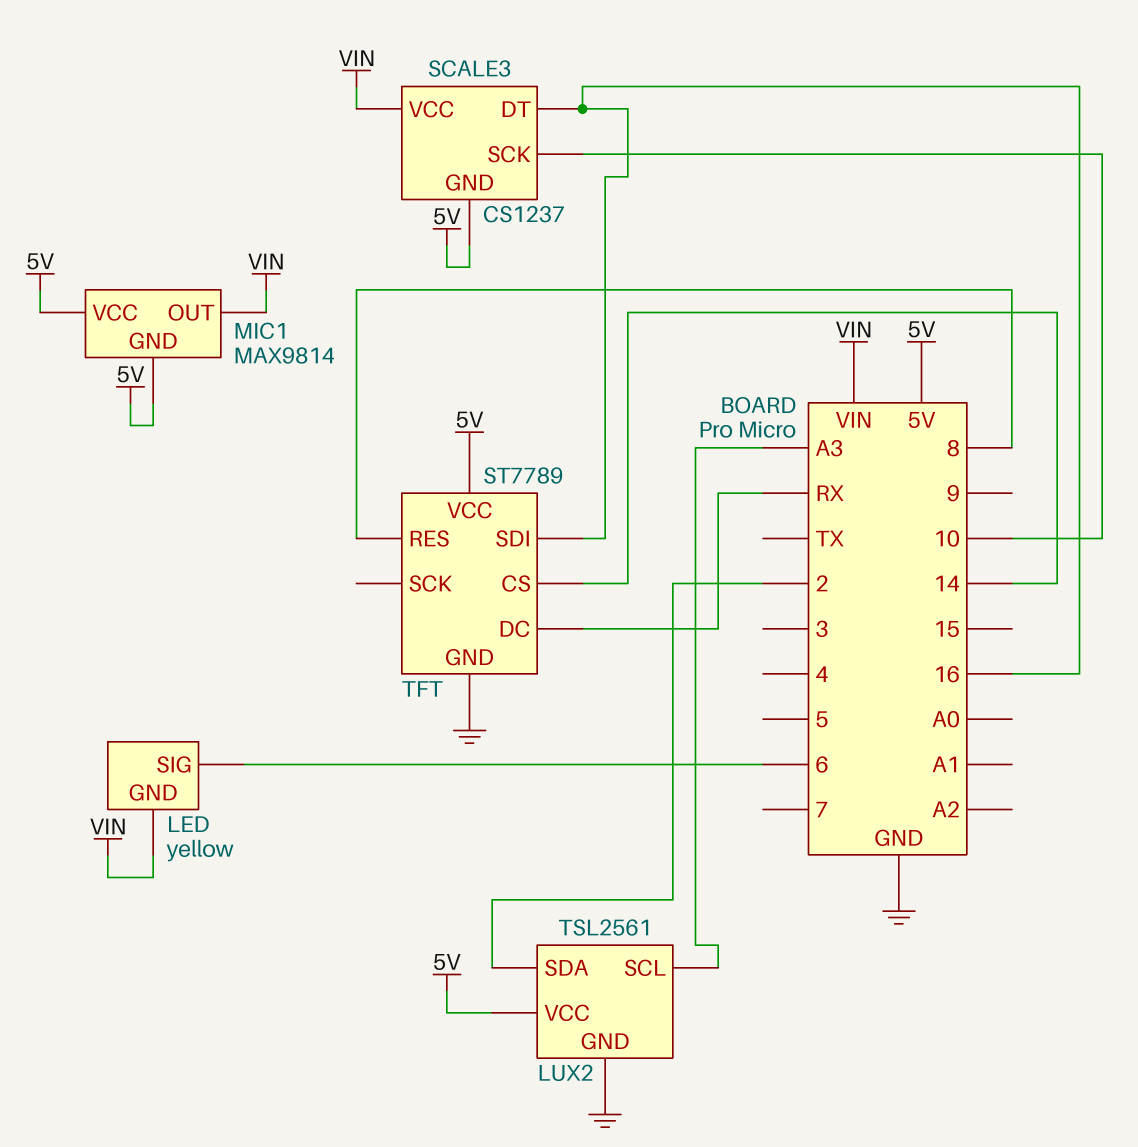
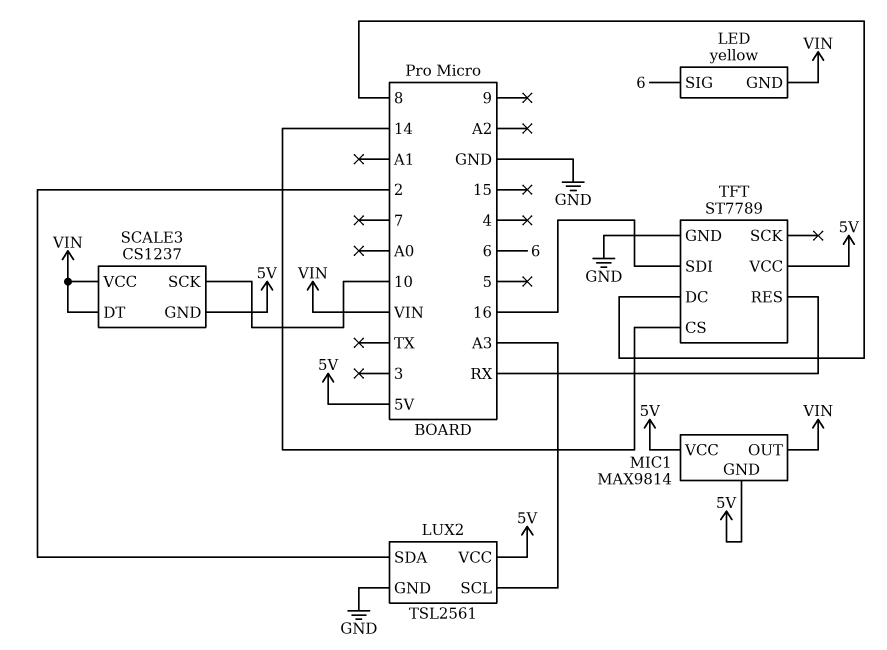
SCALE3 pin DT: 16 -> VIN
TFT pin DC: RX -> 8
TFT pin RES: 8 -> RX

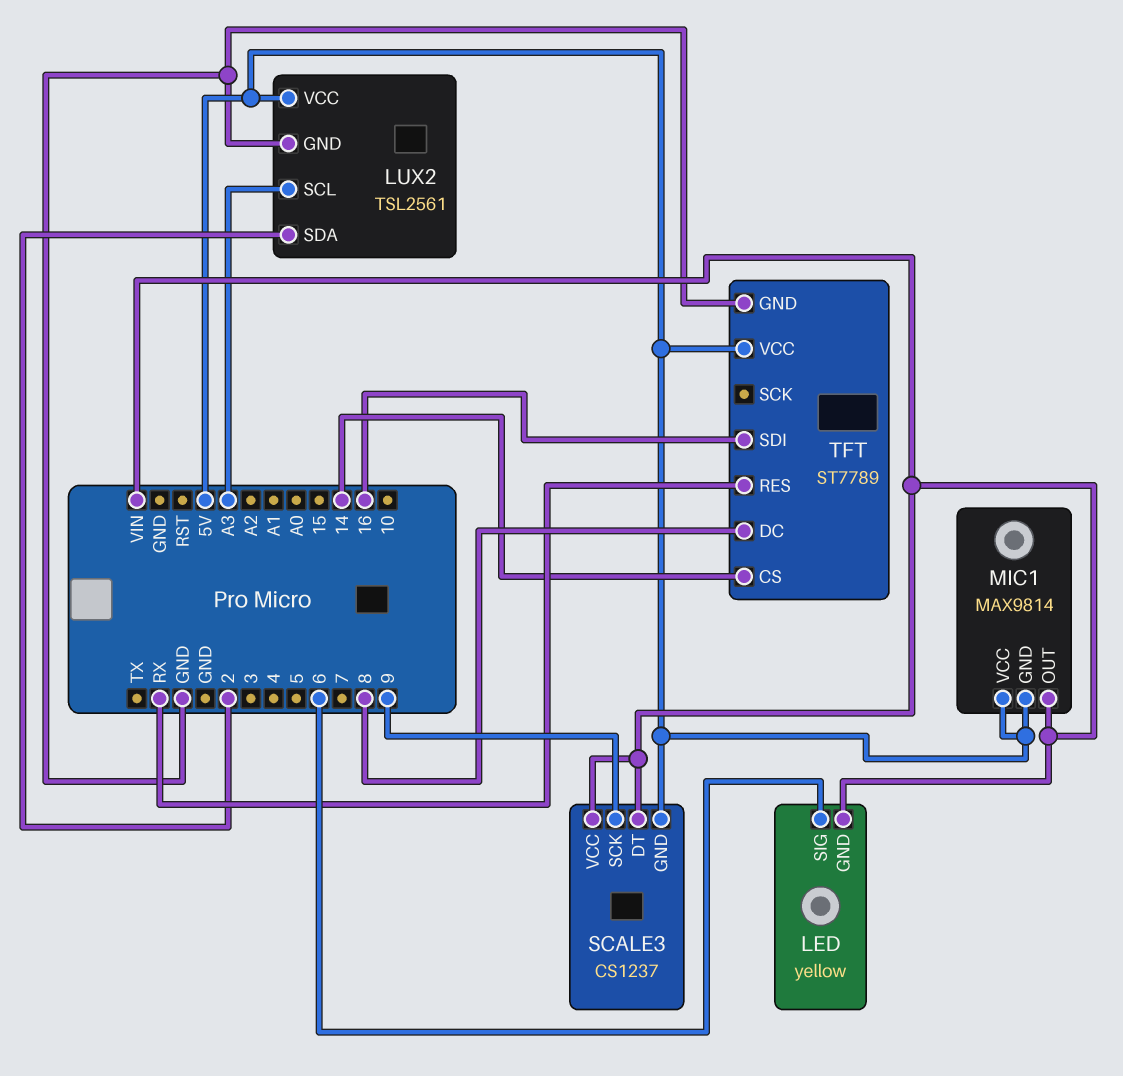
SCALE3 pin SCK: 10 -> 9

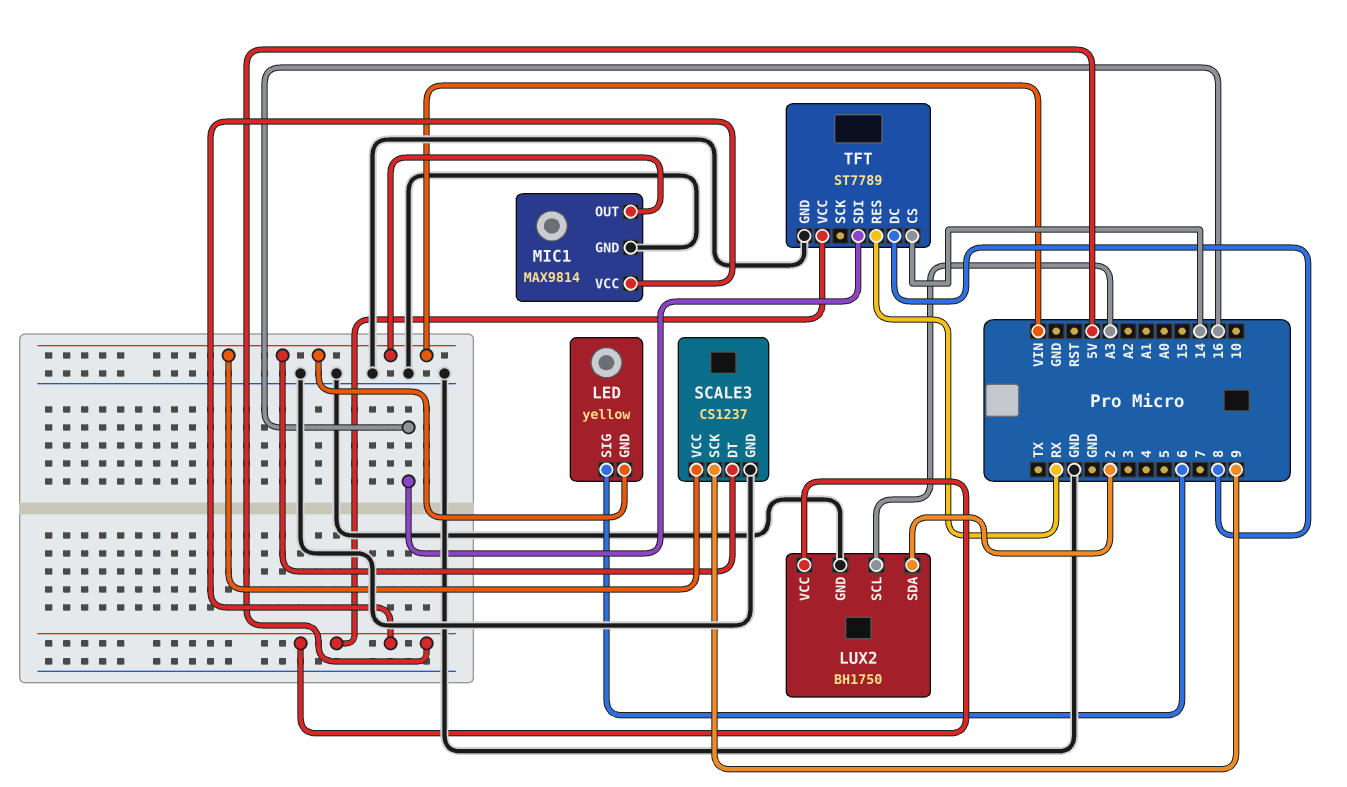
LUX2: TSL2561 -> BH1750
MIC1 pin GND: 5V -> GND
SCALE3 pin GND: 5V -> GND

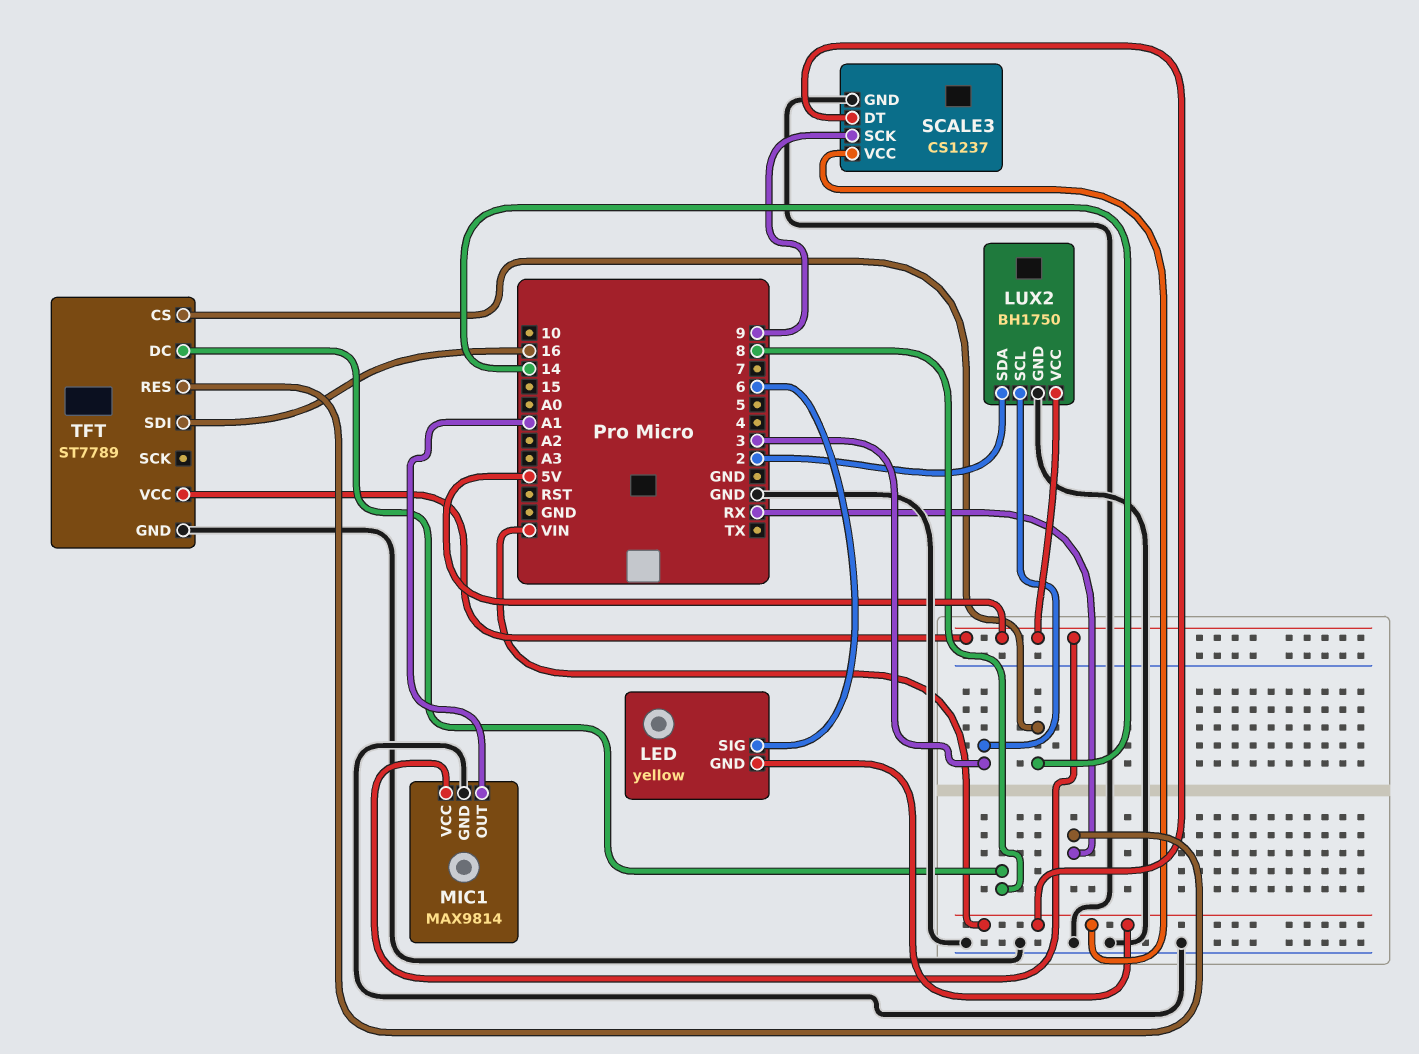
LUX2 pin SCL: A3 -> 3
MIC1 pin OUT: VIN -> A1

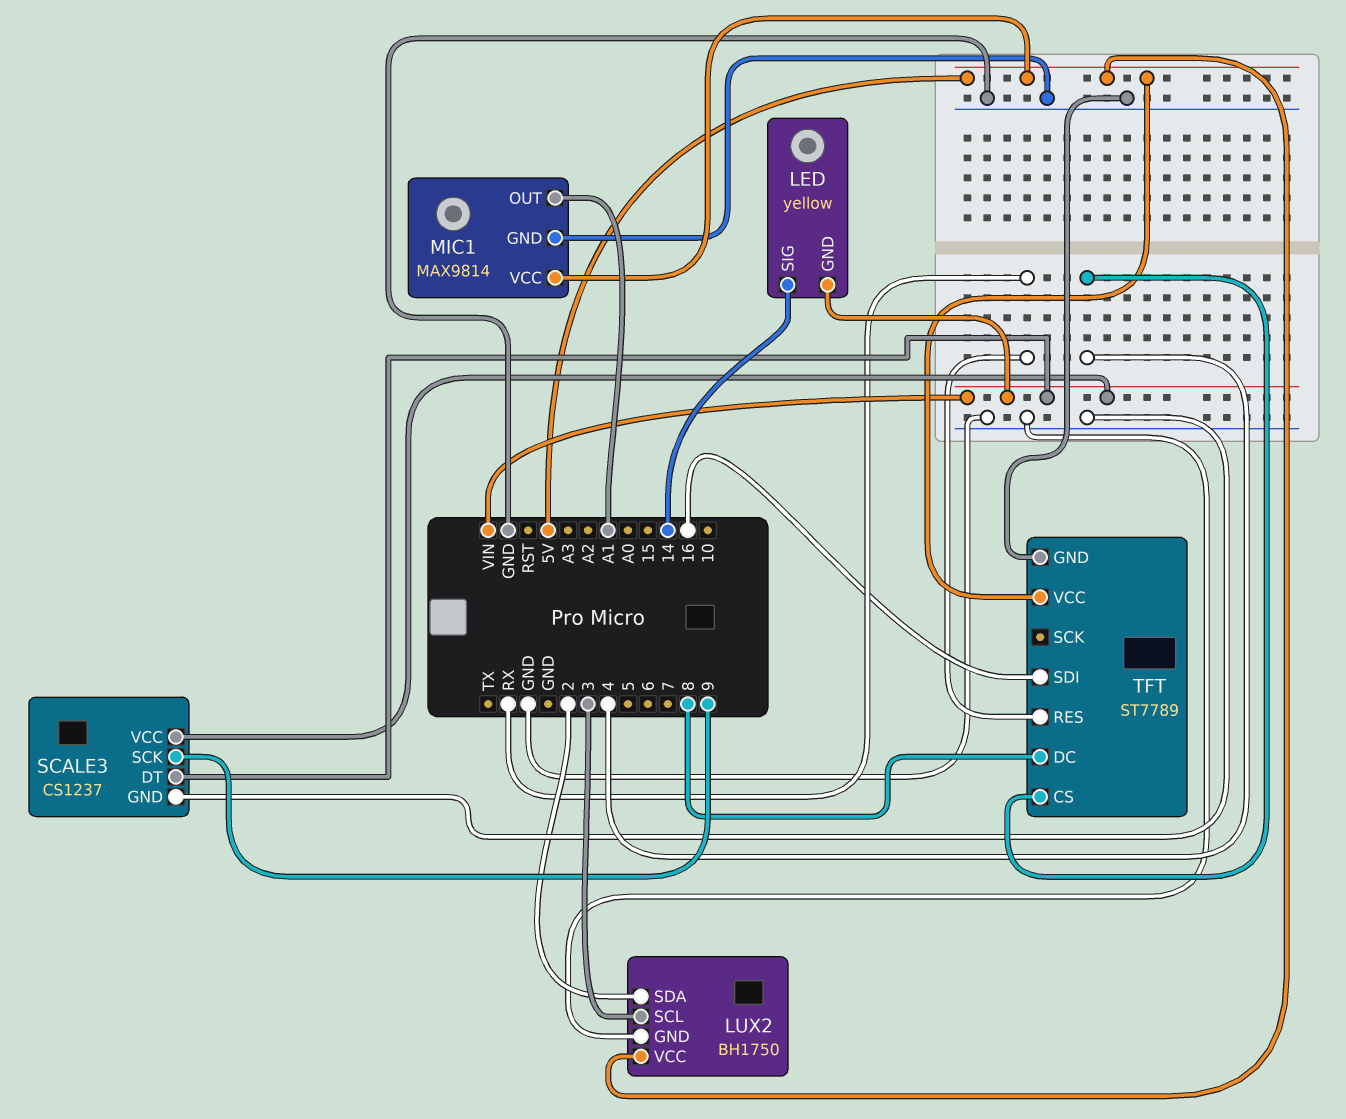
LED pin SIG: 6 -> 14
TFT pin CS: 14 -> 4

